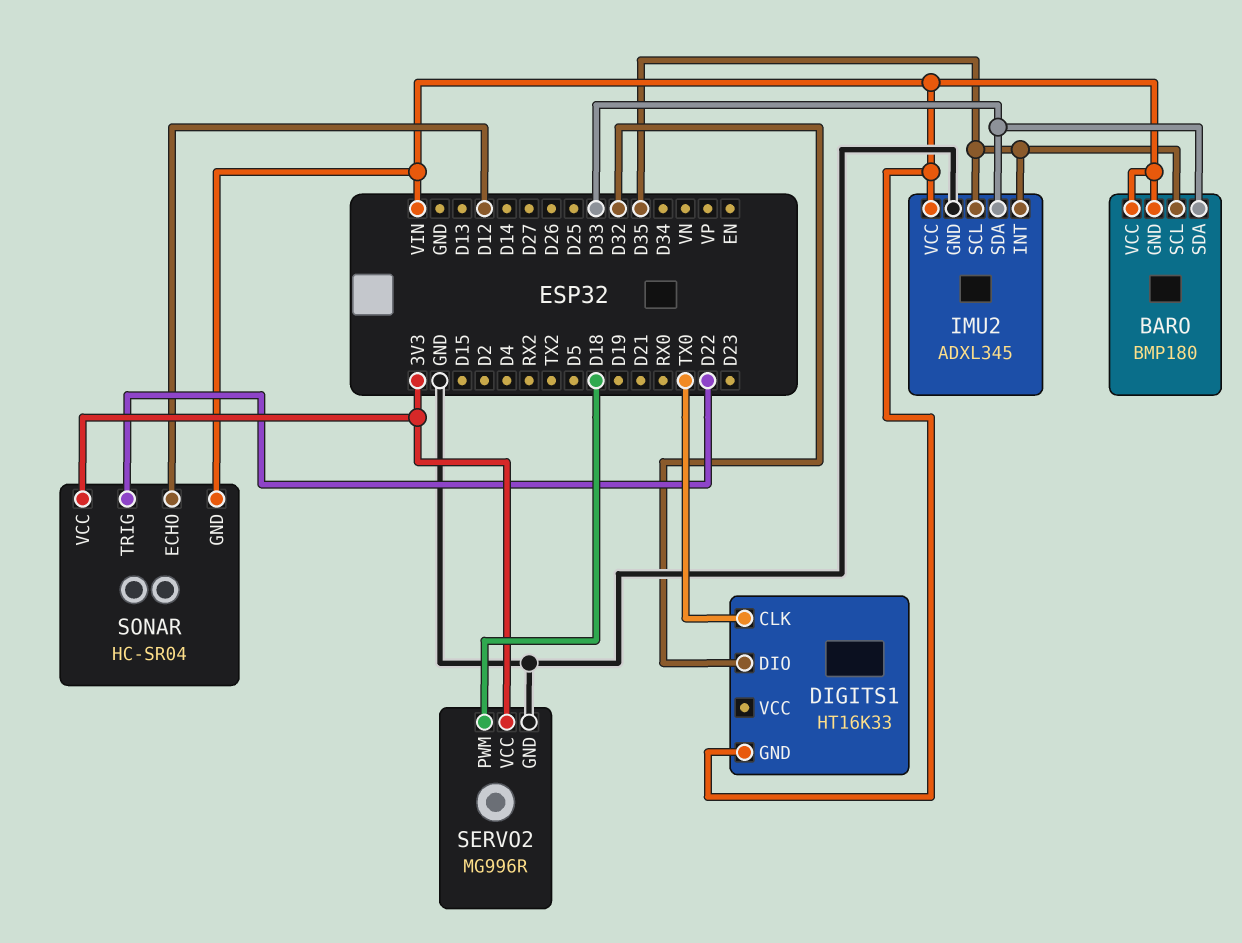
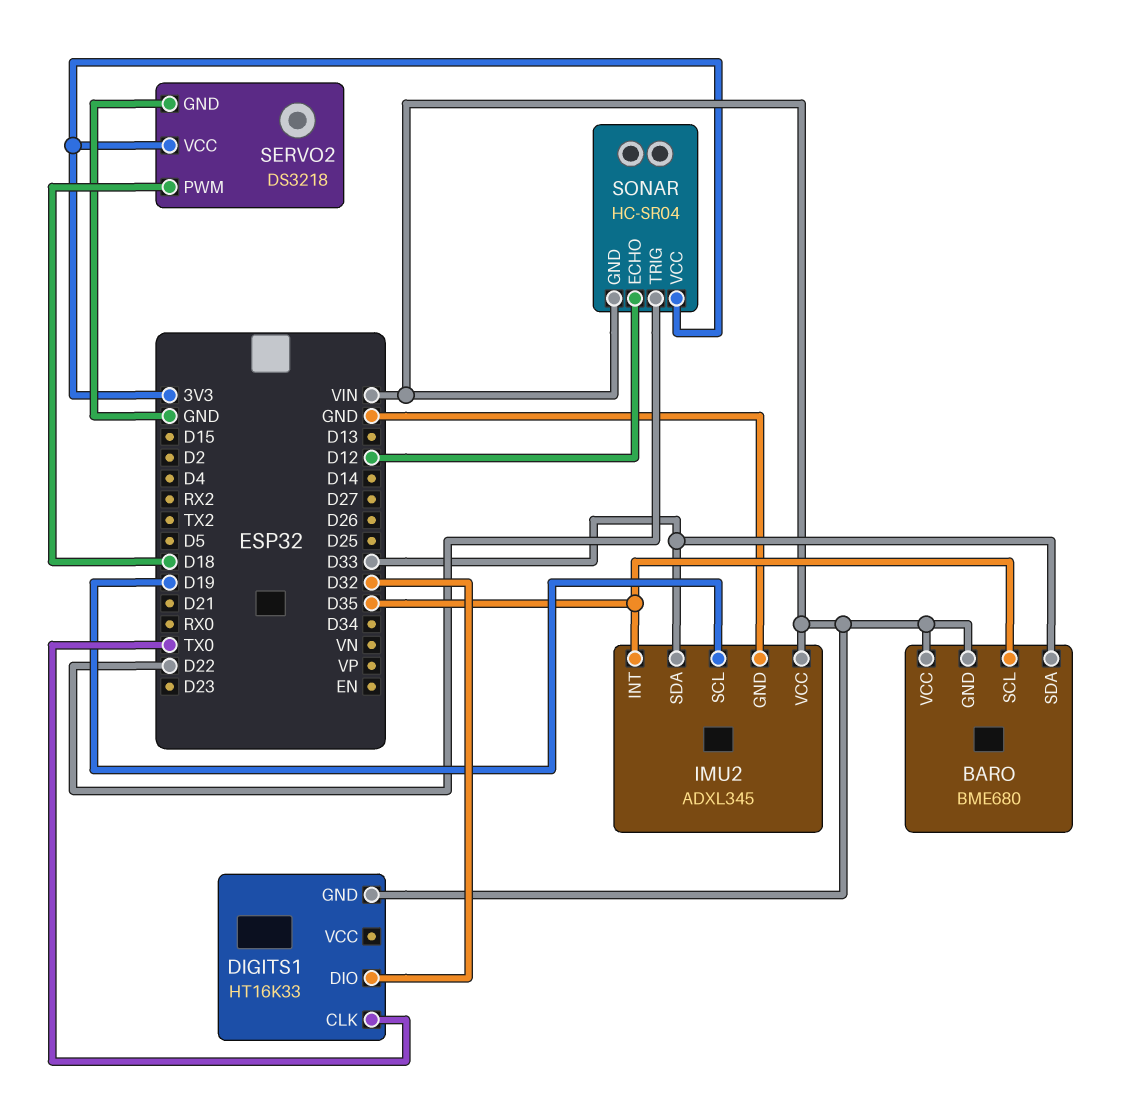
BARO: BMP180 -> BME680
IMU2 pin SCL: D35 -> D19
SERVO2: MG996R -> DS3218

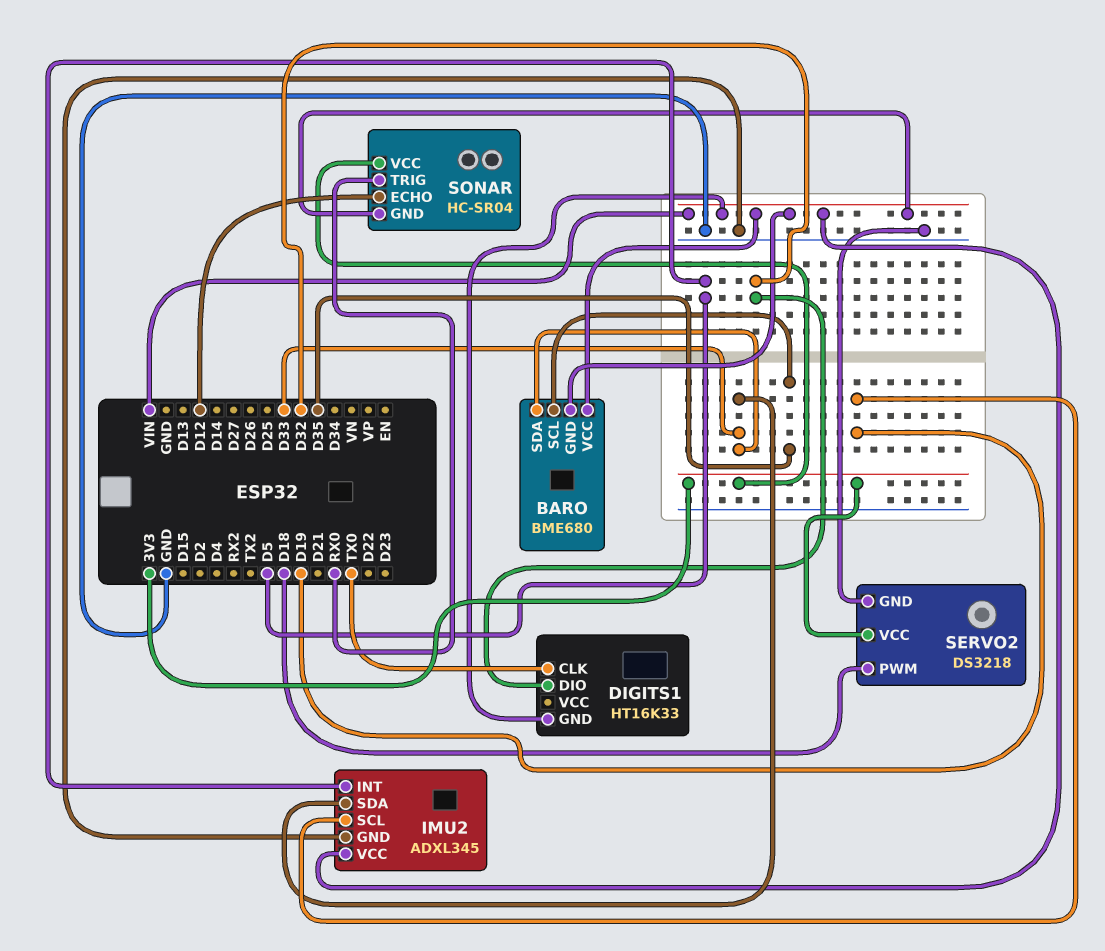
IMU2 pin INT: D35 -> D5
SONAR pin TRIG: D22 -> RX0

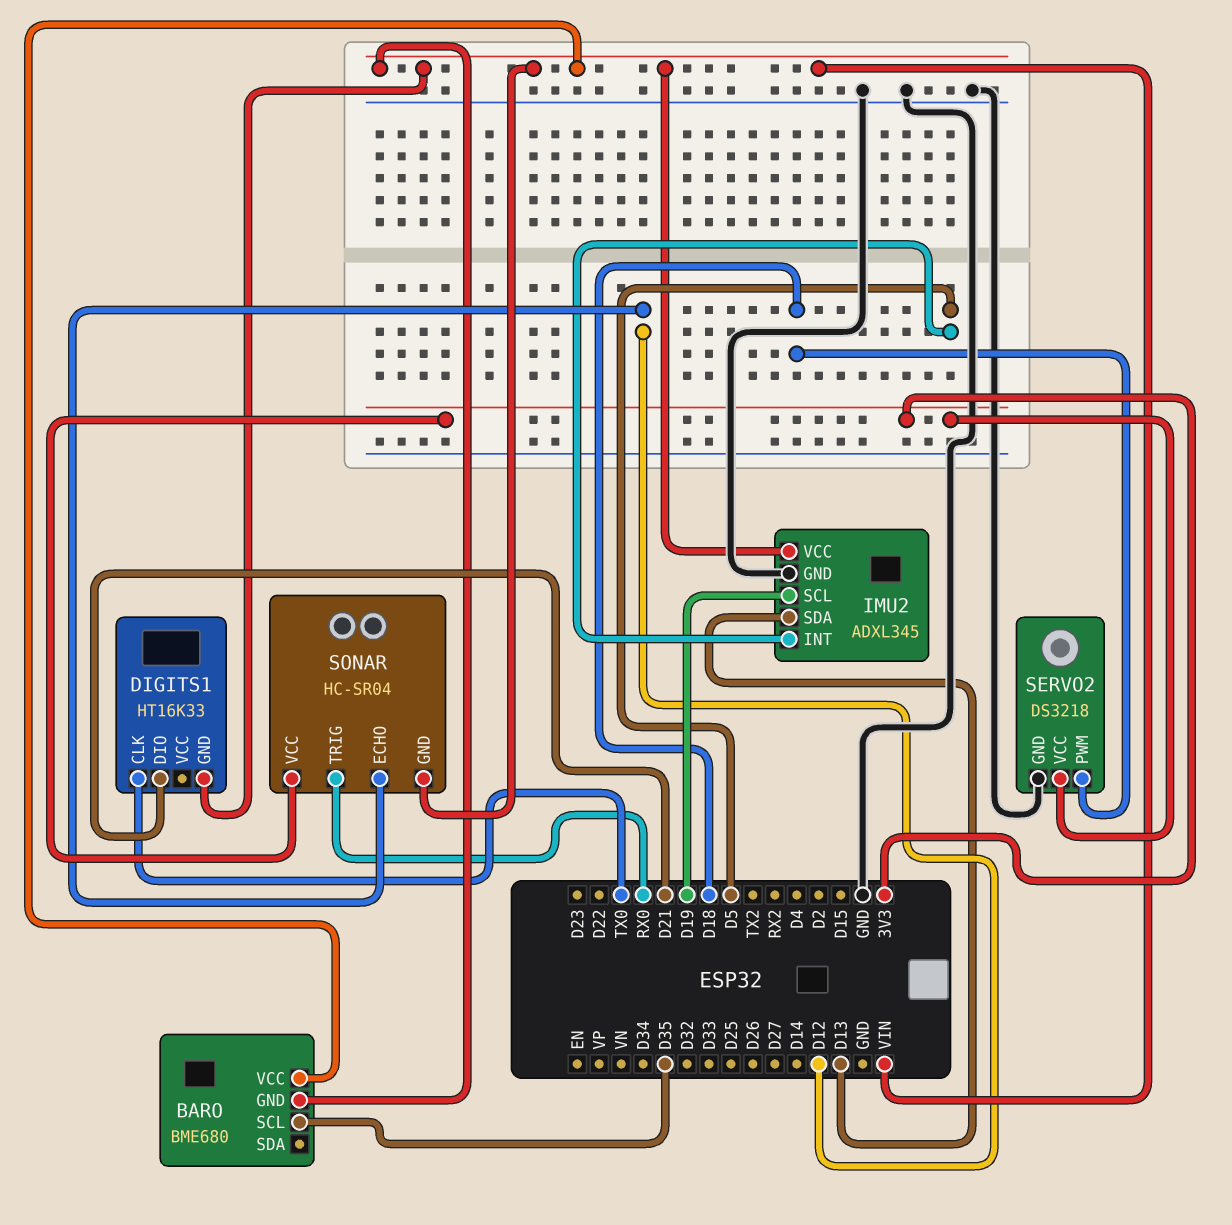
BARO pin SDA: D33 -> none
DIGITS1 pin DIO: D32 -> D21
IMU2 pin SDA: D33 -> D13

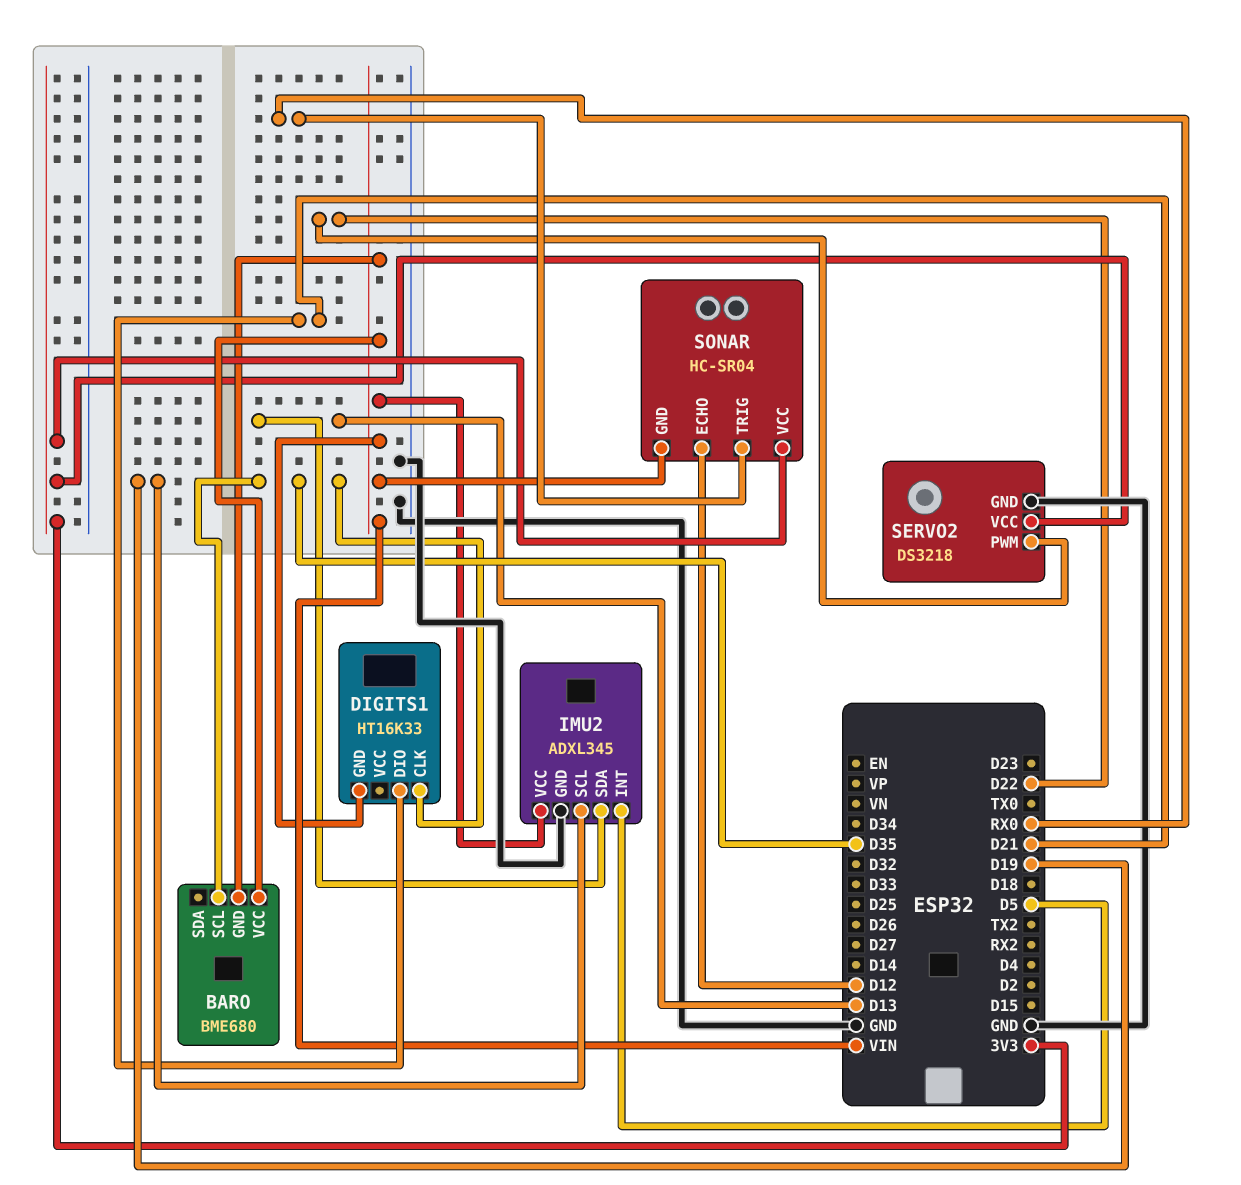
DIGITS1 pin CLK: TX0 -> D35
SERVO2 pin PWM: D18 -> D22

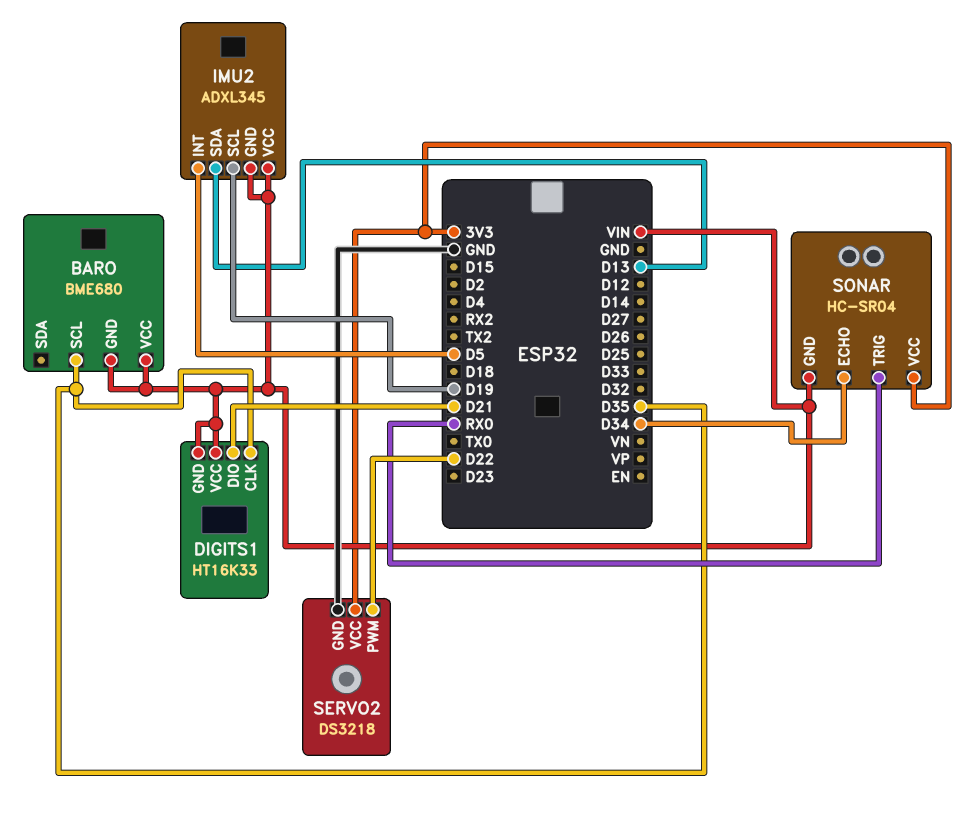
DIGITS1 pin VCC: none -> VIN
IMU2 pin GND: GND -> VIN
SONAR pin ECHO: D12 -> D34

